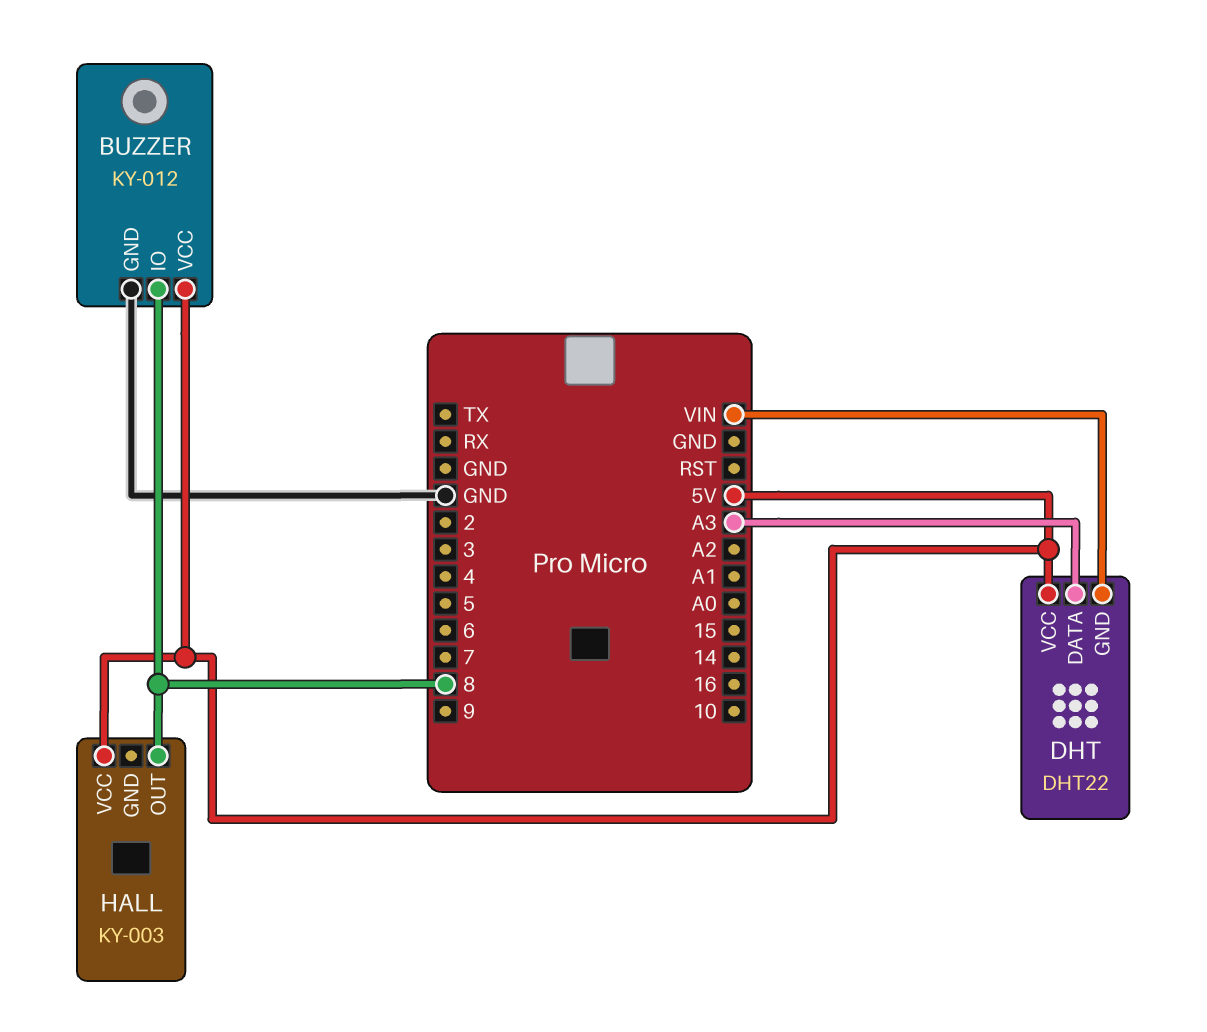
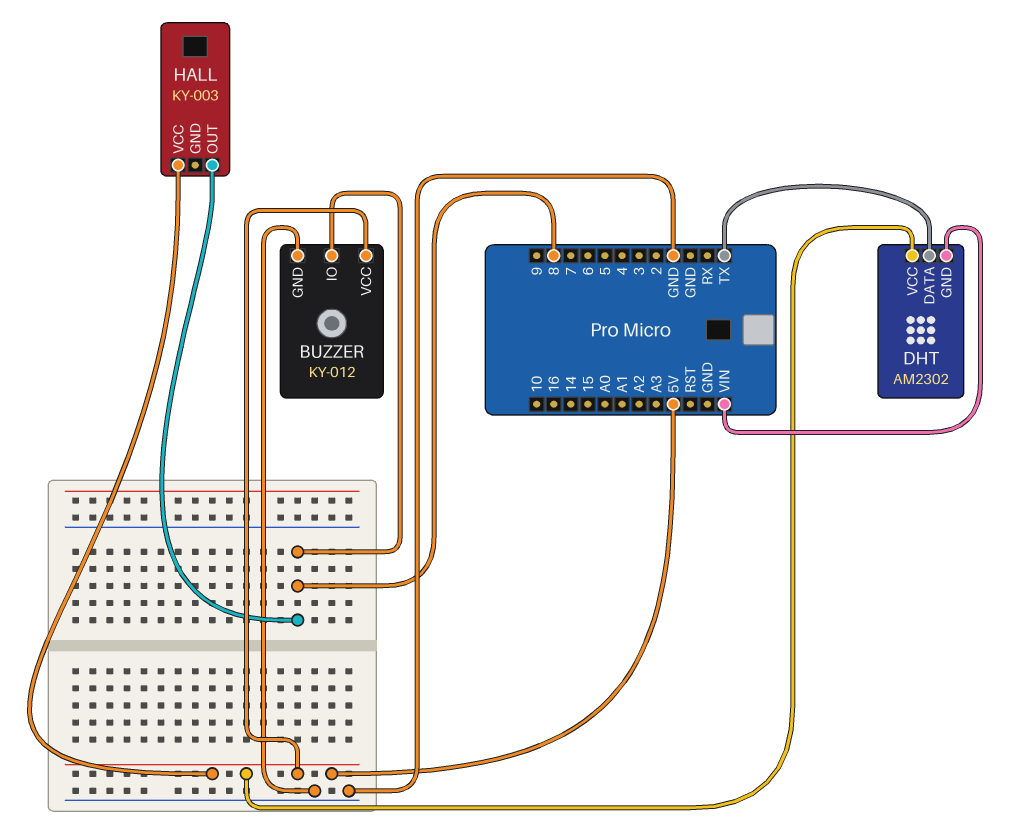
DHT: DHT22 -> AM2302
DHT pin DATA: A3 -> TX

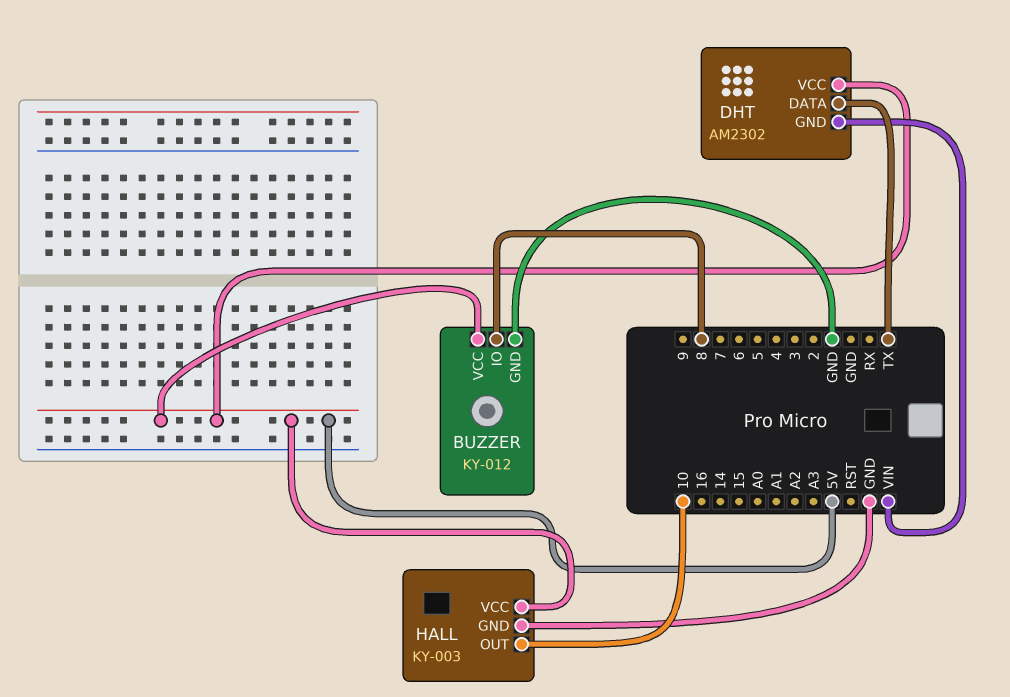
HALL pin GND: none -> GND
HALL pin OUT: 8 -> 10

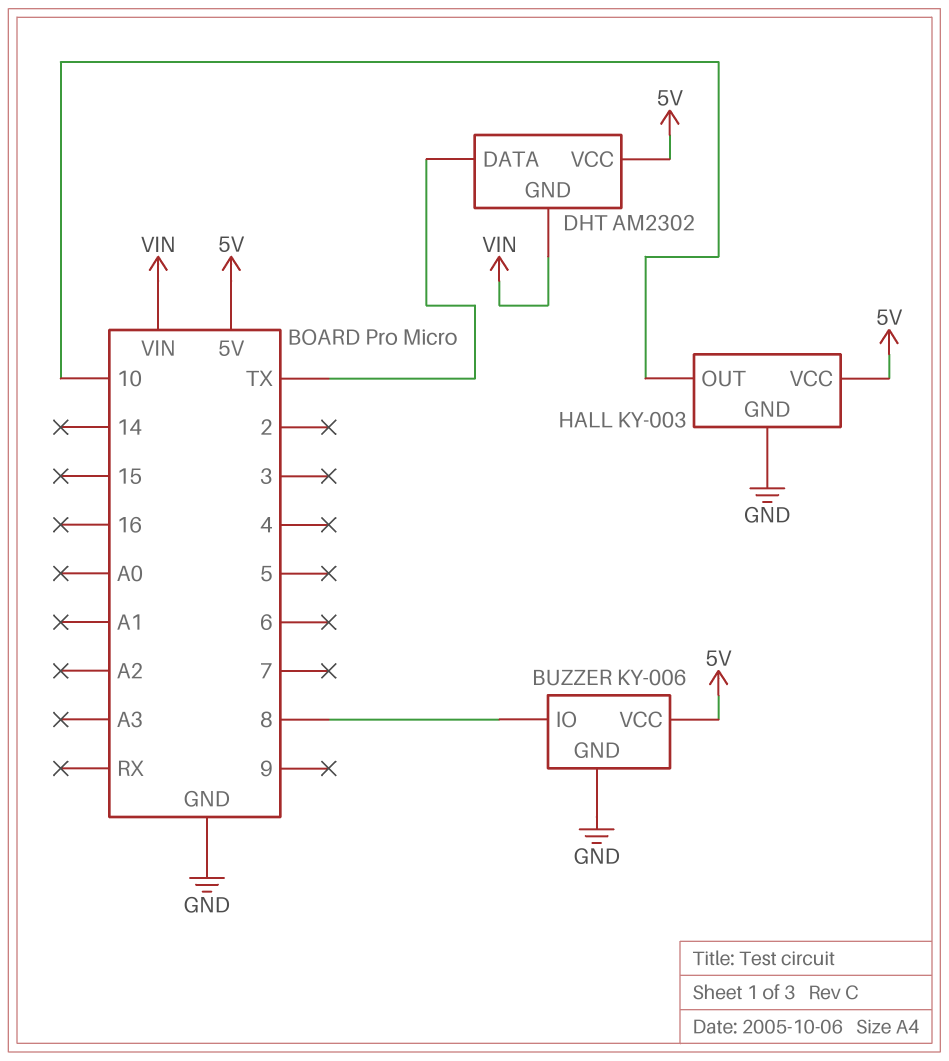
BUZZER: KY-012 -> KY-006

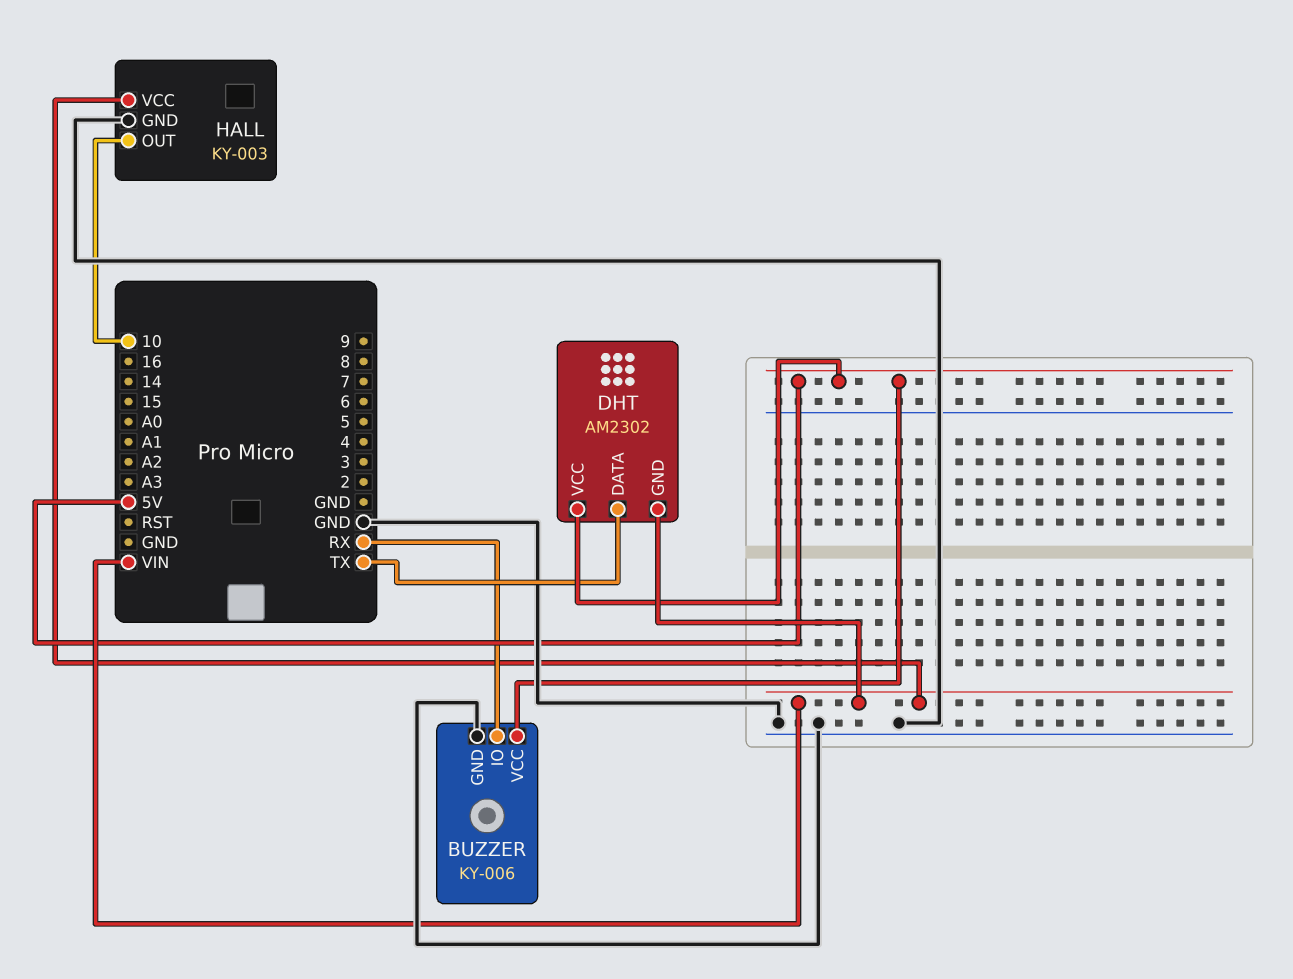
BUZZER pin IO: 8 -> RX
HALL pin VCC: 5V -> VIN

